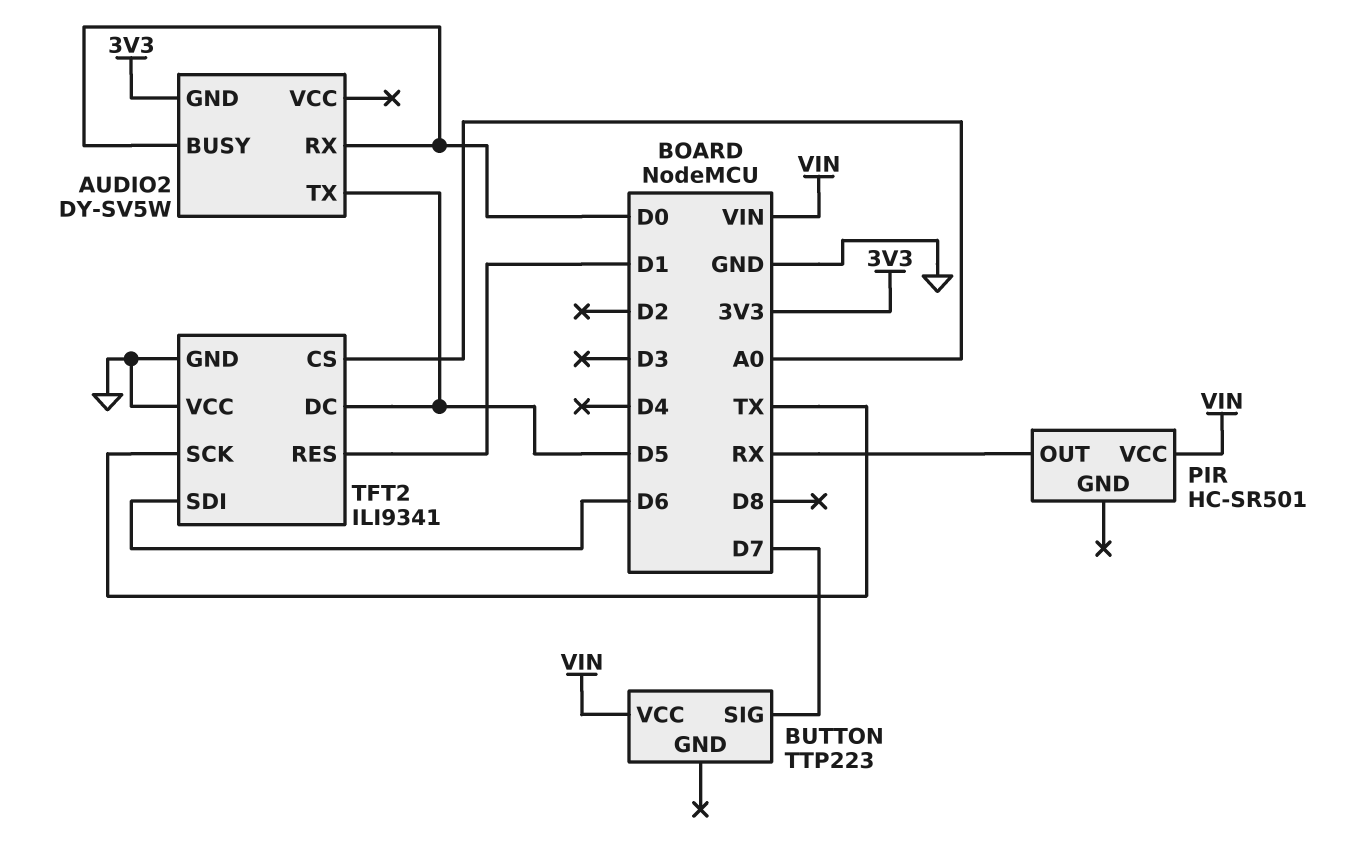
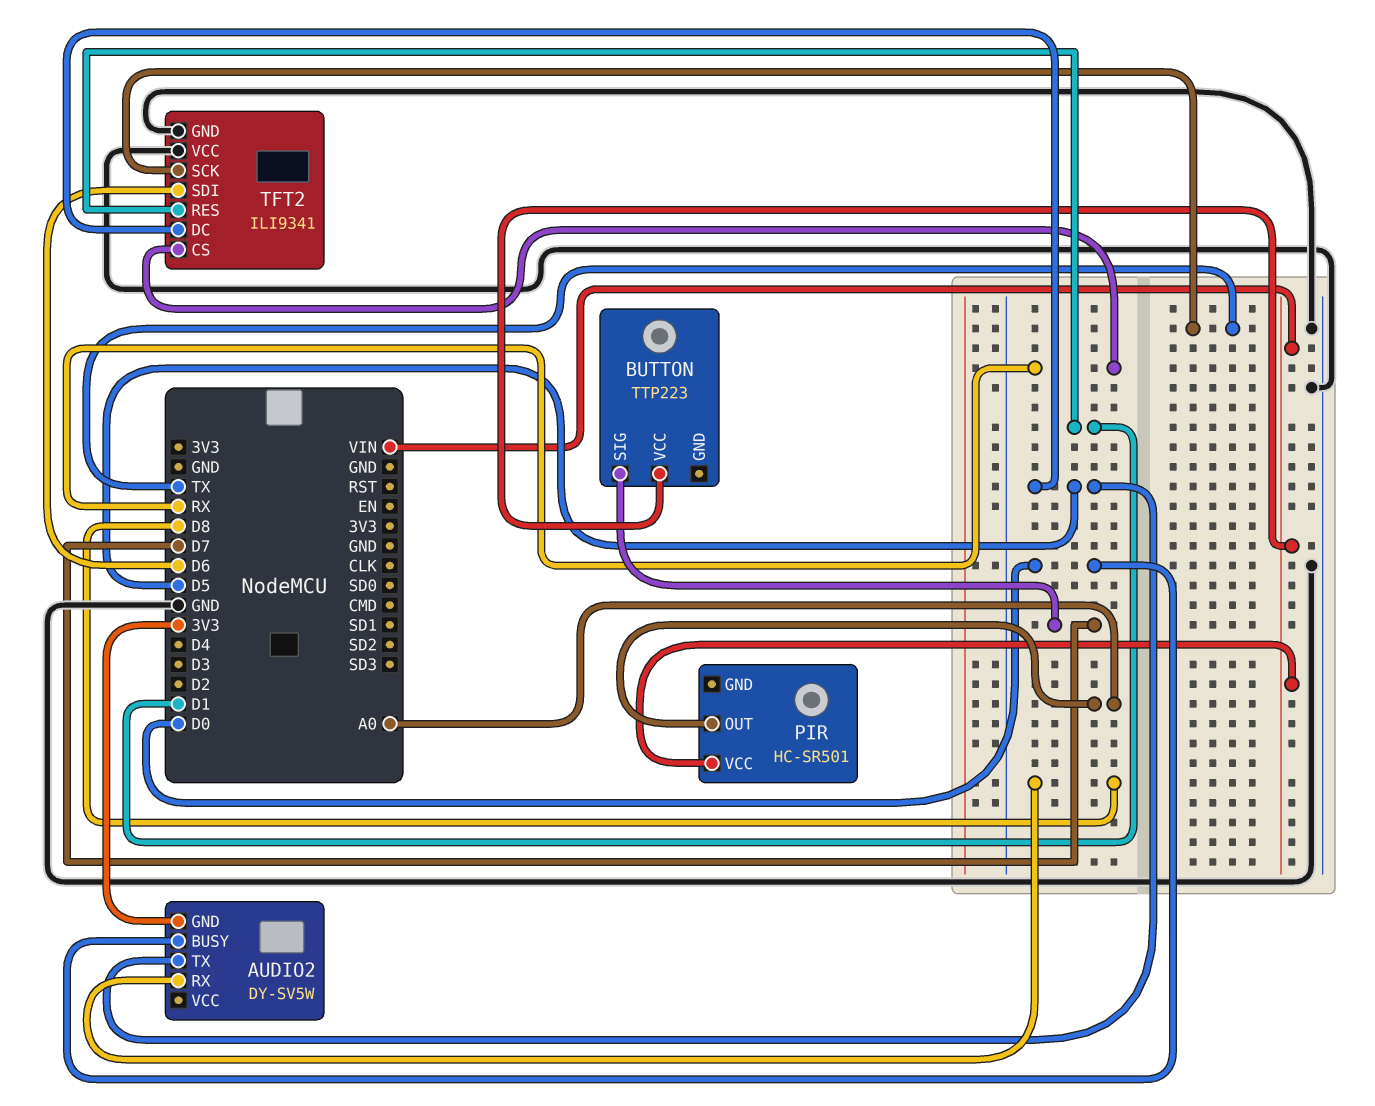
AUDIO2 pin RX: D0 -> D8
PIR pin OUT: RX -> A0
TFT2 pin CS: A0 -> RX

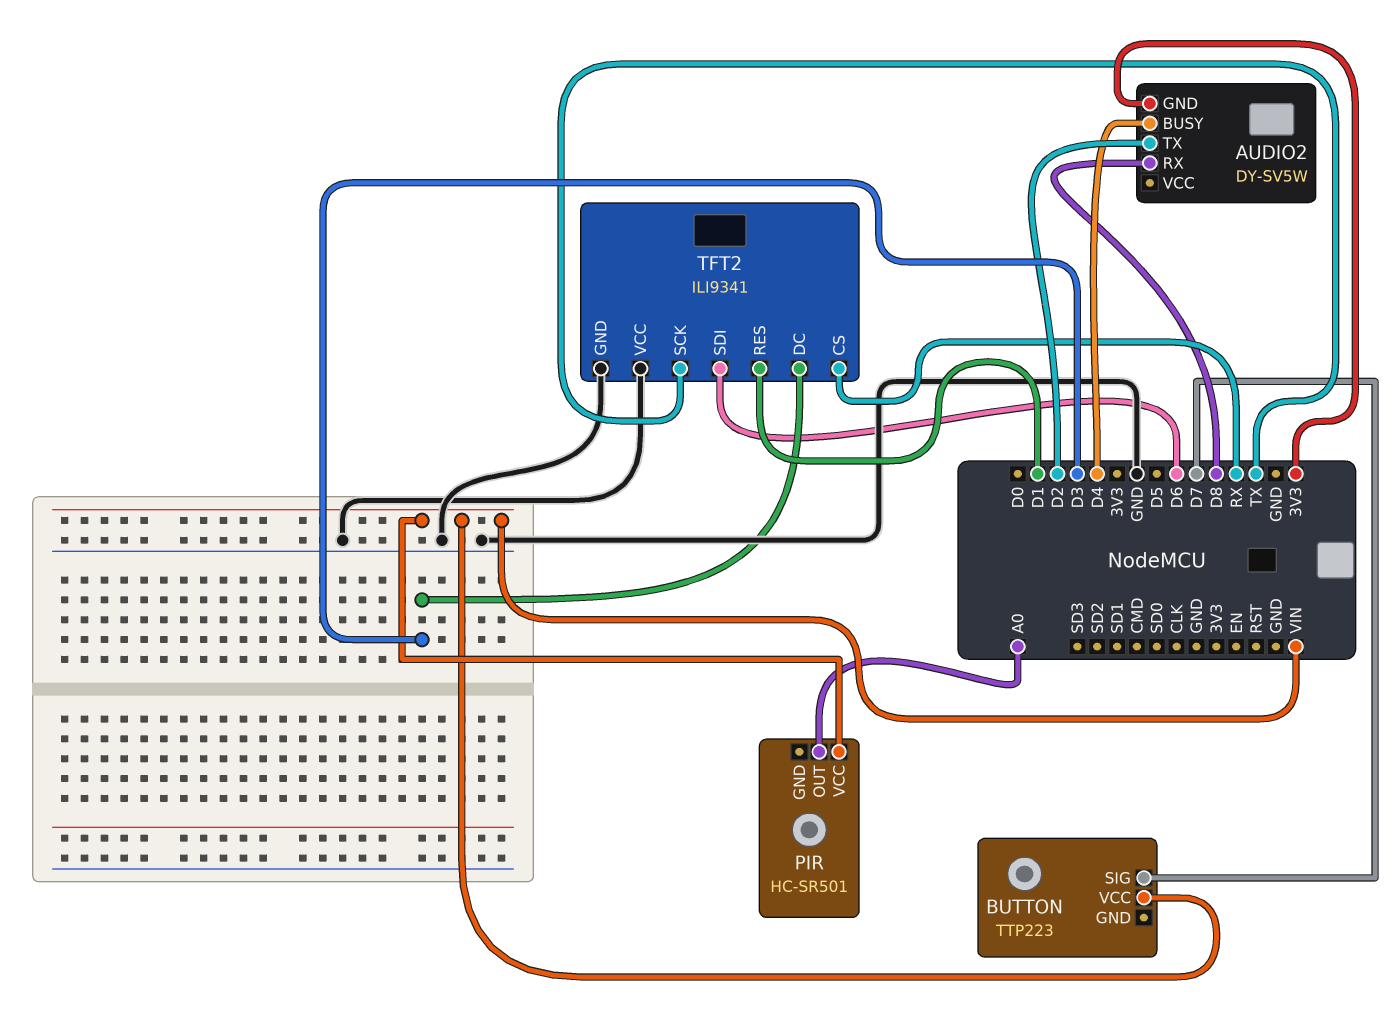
AUDIO2 pin BUSY: D0 -> D4
AUDIO2 pin TX: D5 -> D2
TFT2 pin DC: D5 -> D3

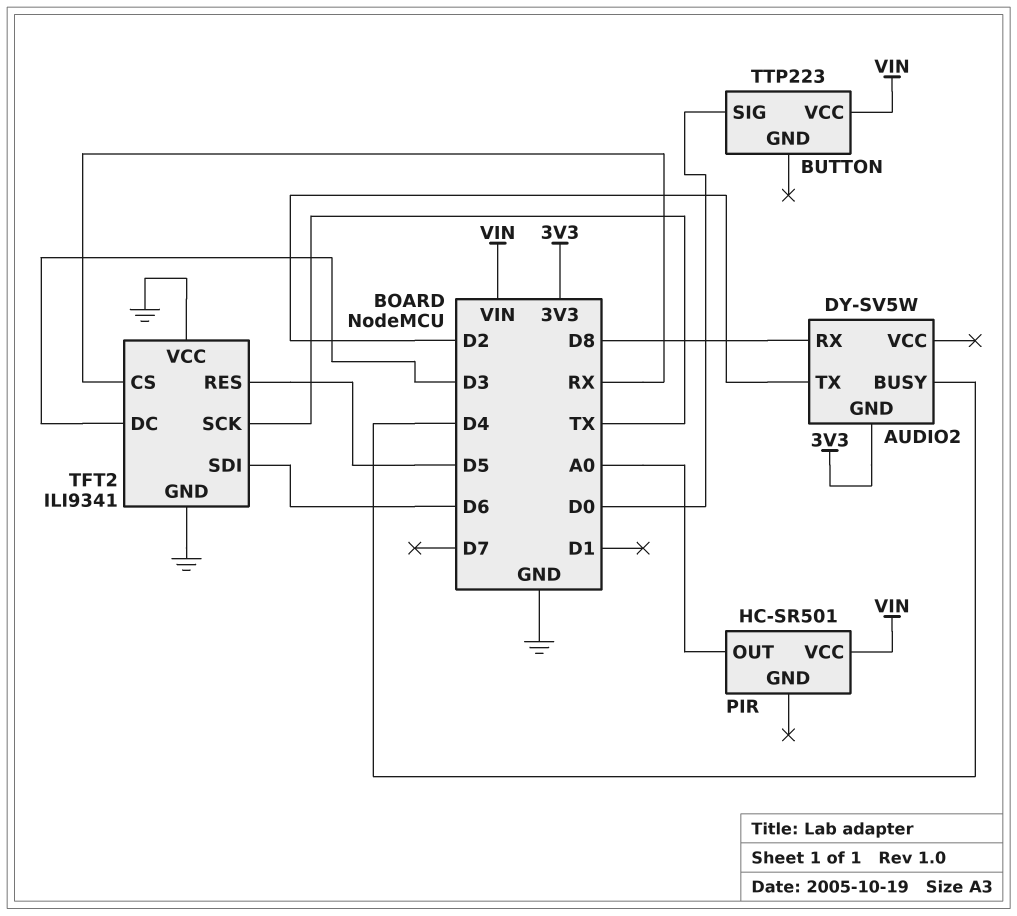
BUTTON pin SIG: D7 -> D0
TFT2 pin RES: D1 -> D5

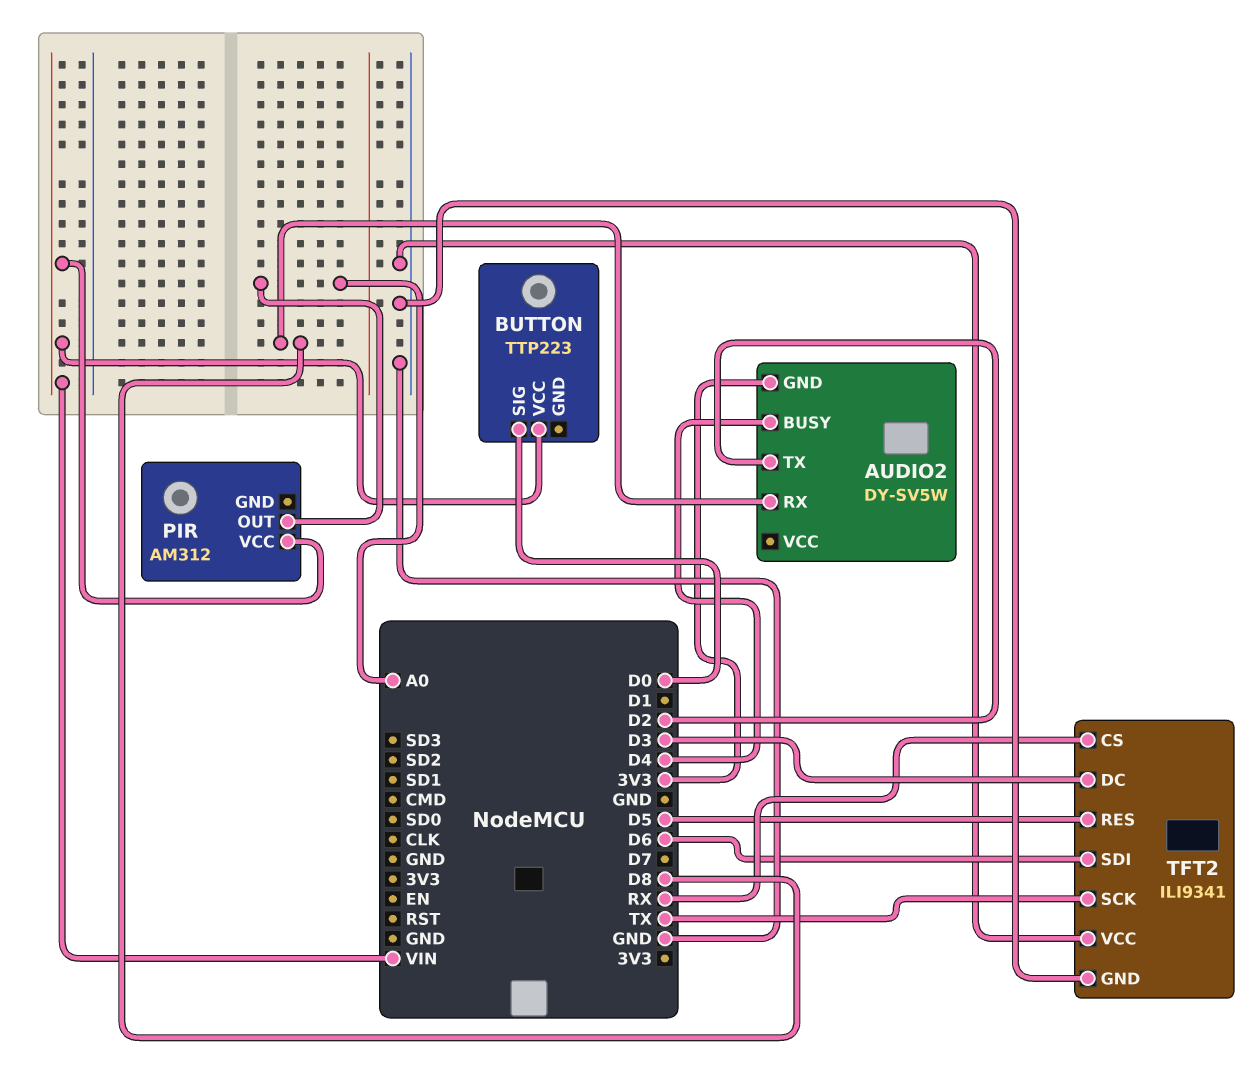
PIR: HC-SR501 -> AM312

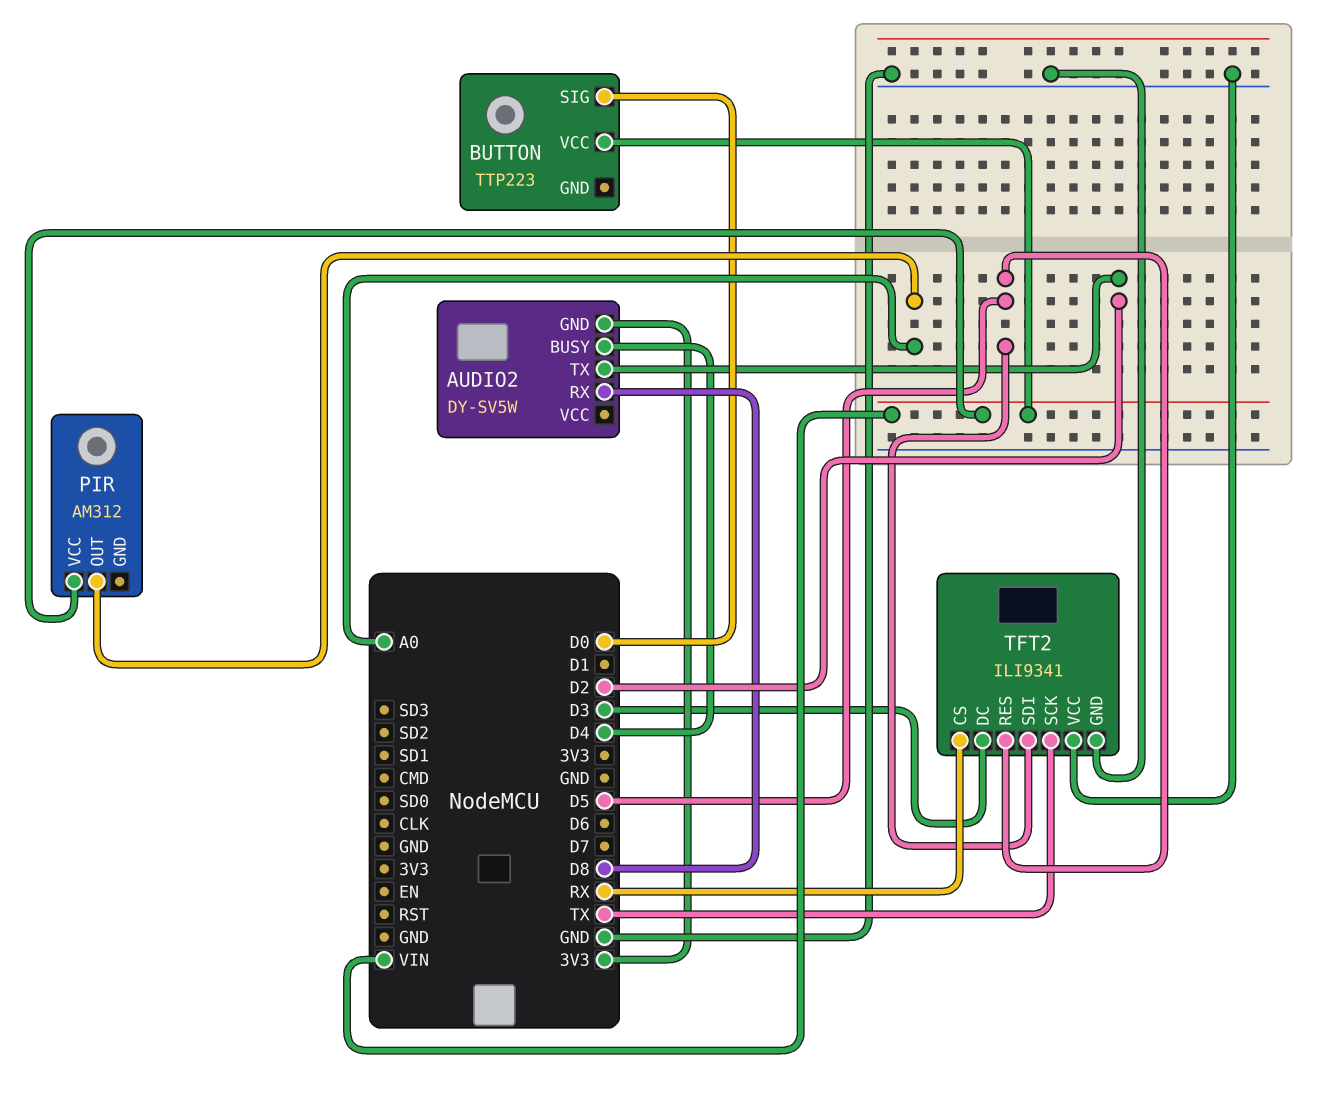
TFT2 pin SDI: D6 -> D5

